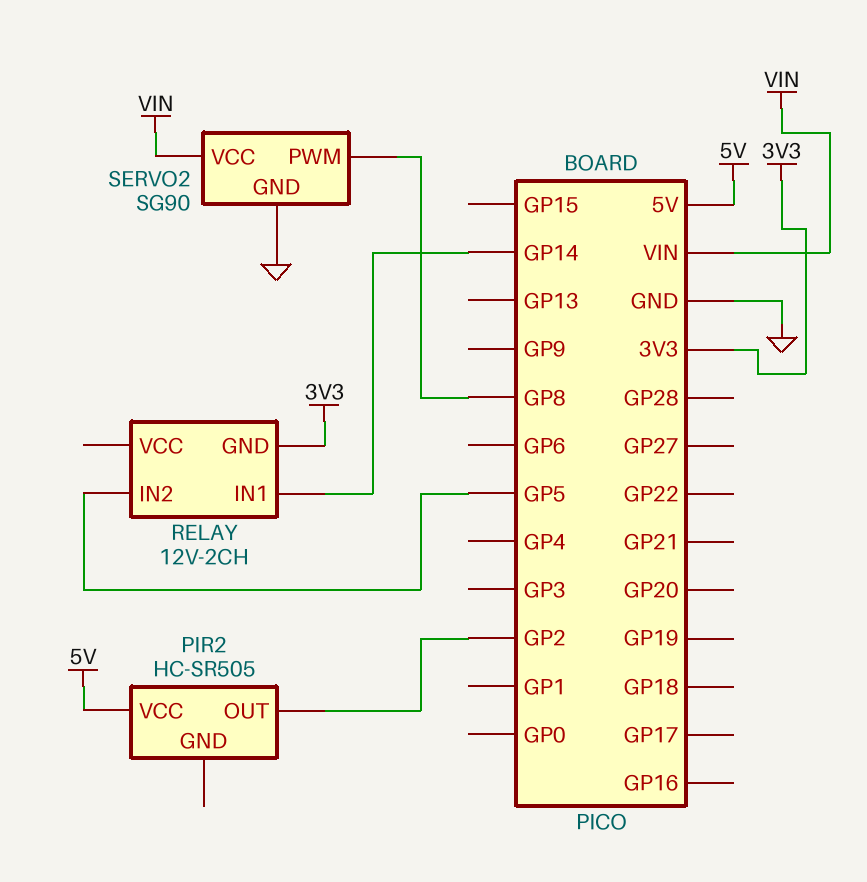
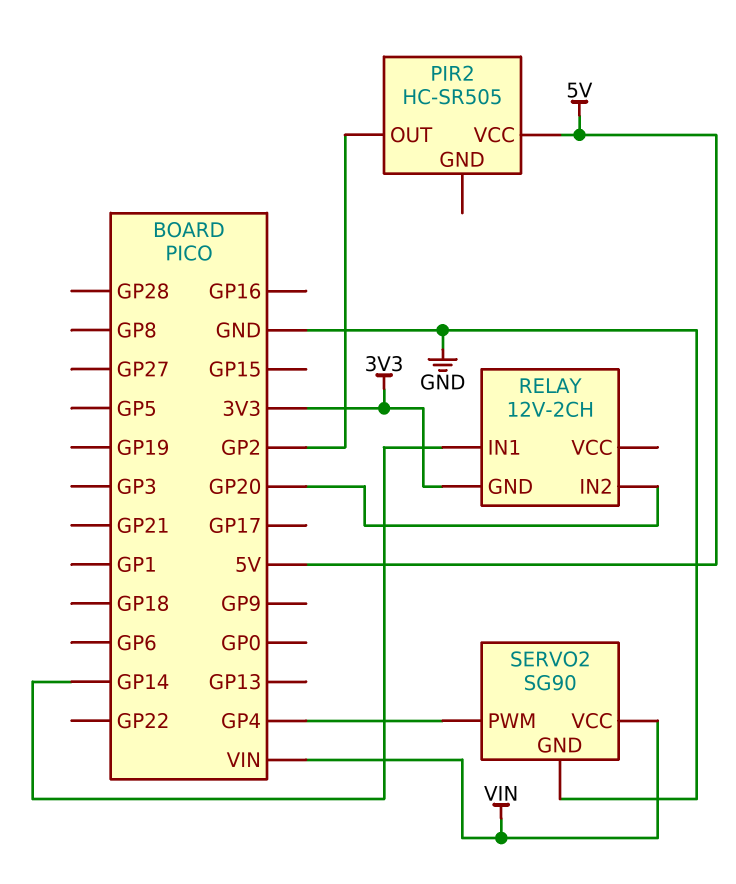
RELAY pin IN2: GP5 -> GP20
SERVO2 pin PWM: GP8 -> GP4

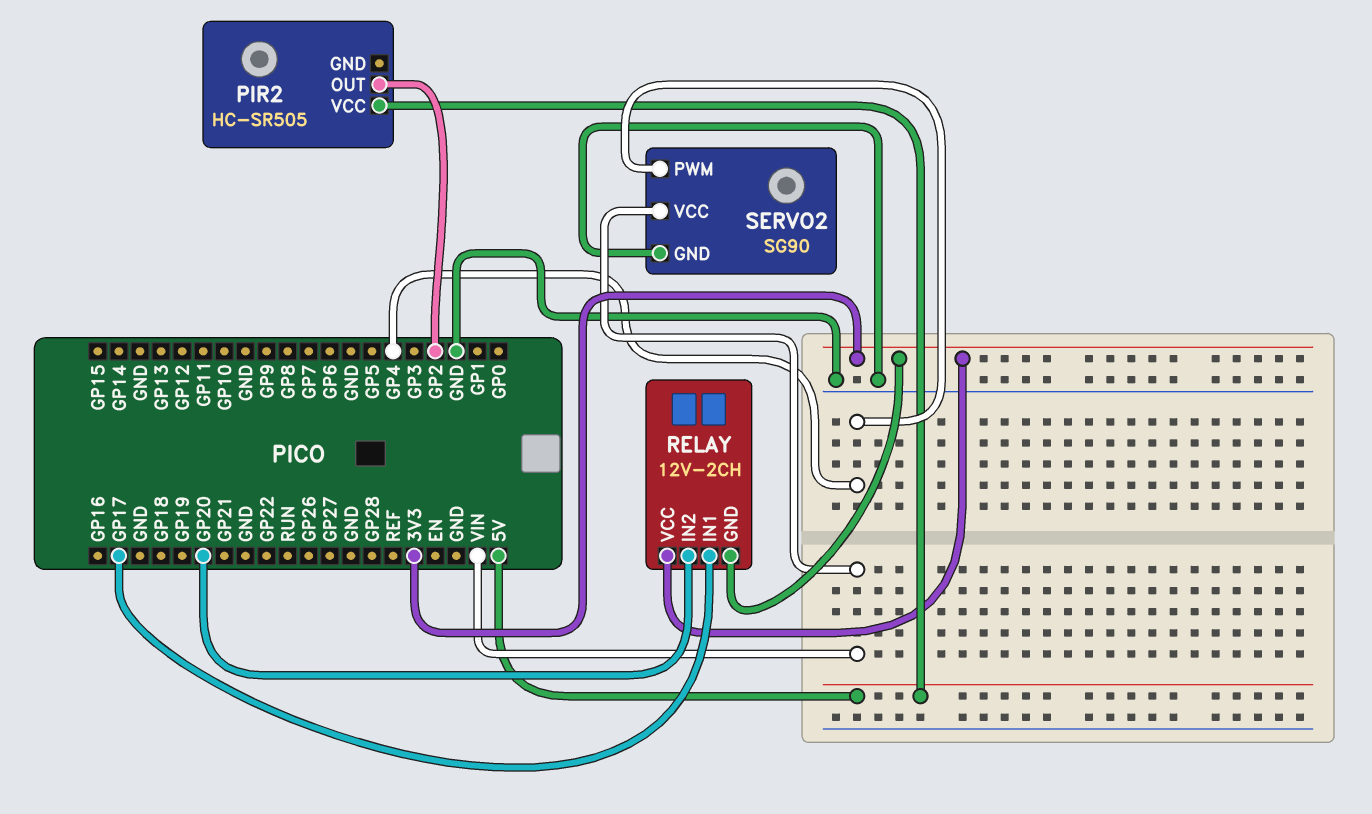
RELAY pin IN1: GP14 -> GP17
RELAY pin VCC: none -> 3V3

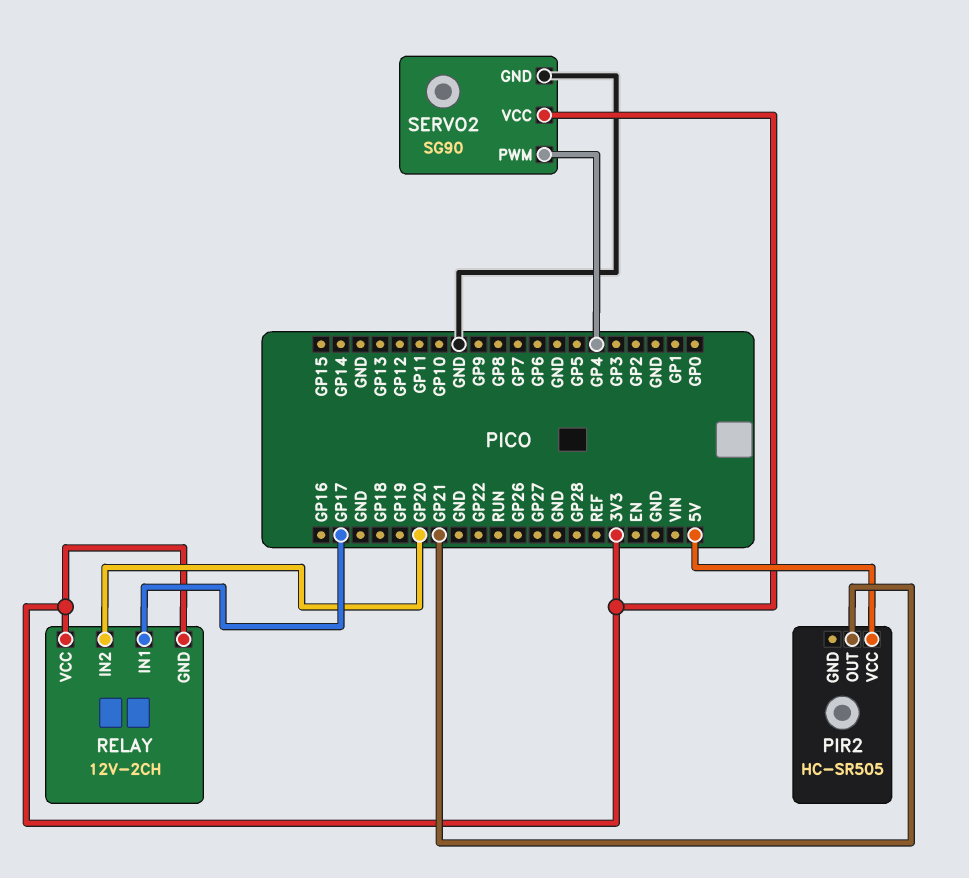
PIR2 pin OUT: GP2 -> GP21
SERVO2 pin VCC: VIN -> 3V3

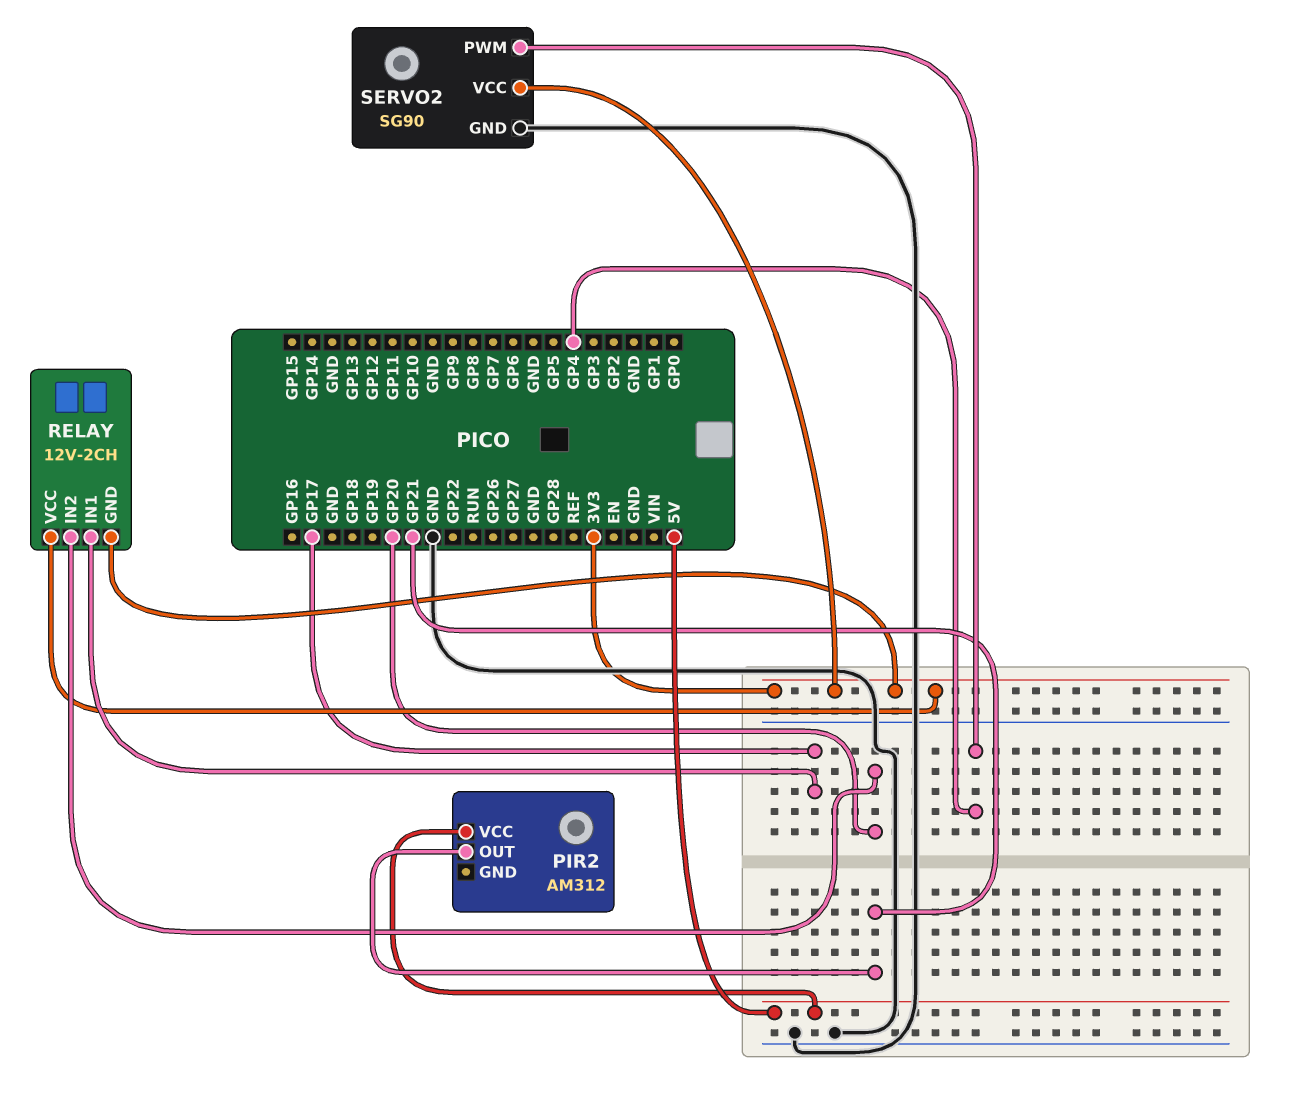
PIR2: HC-SR505 -> AM312

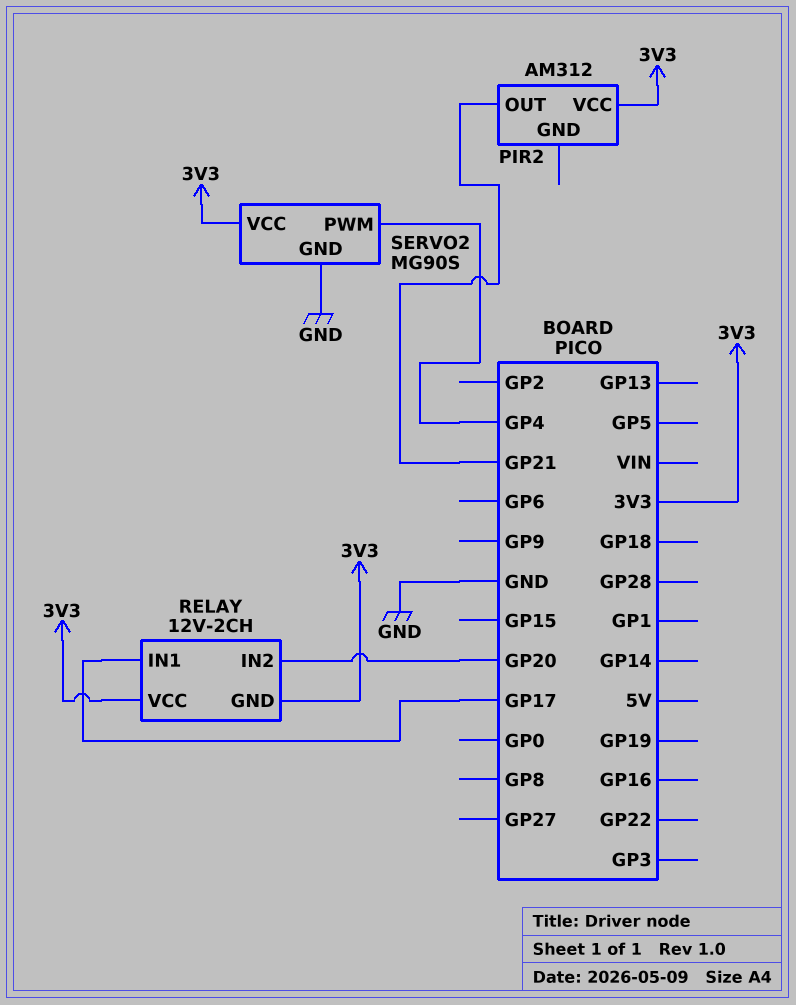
PIR2 pin VCC: 5V -> 3V3
SERVO2: SG90 -> MG90S

